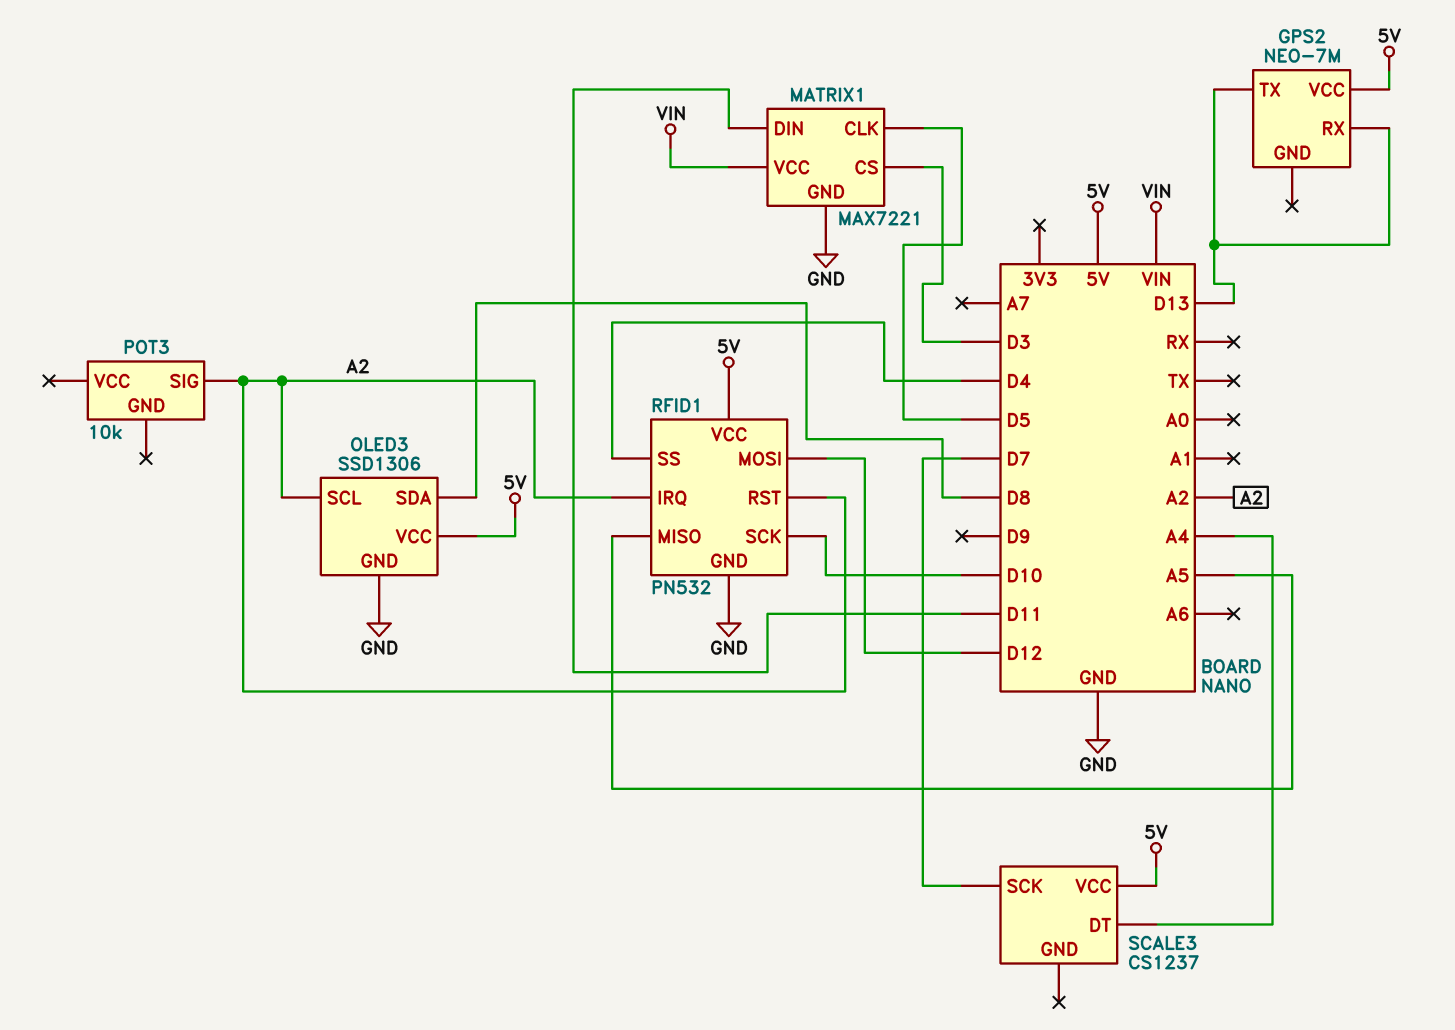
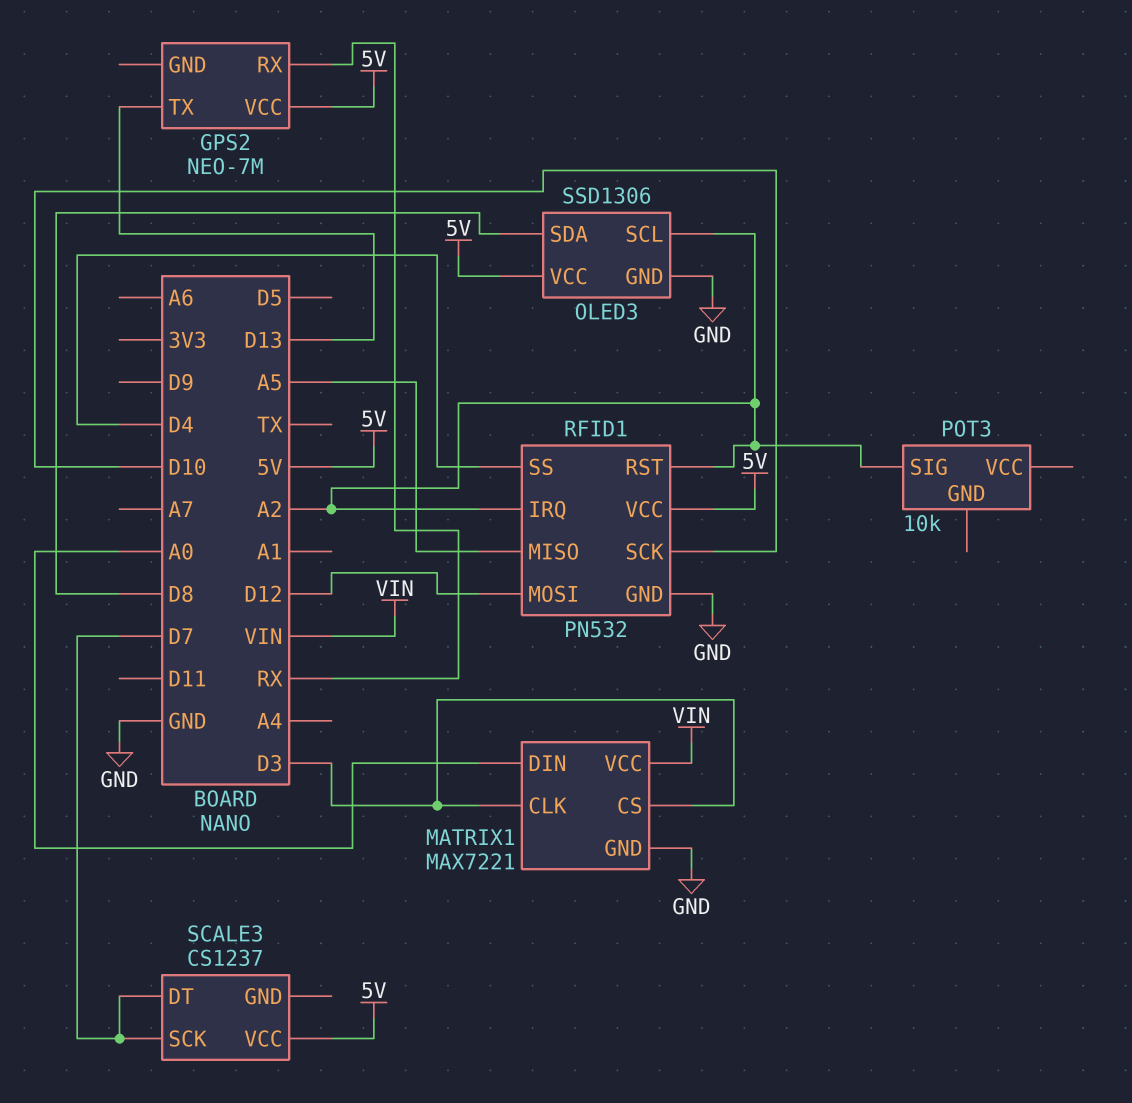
GPS2 pin RX: D13 -> RX
MATRIX1 pin CLK: D5 -> D3
MATRIX1 pin DIN: D11 -> A0
SCALE3 pin DT: A4 -> D7

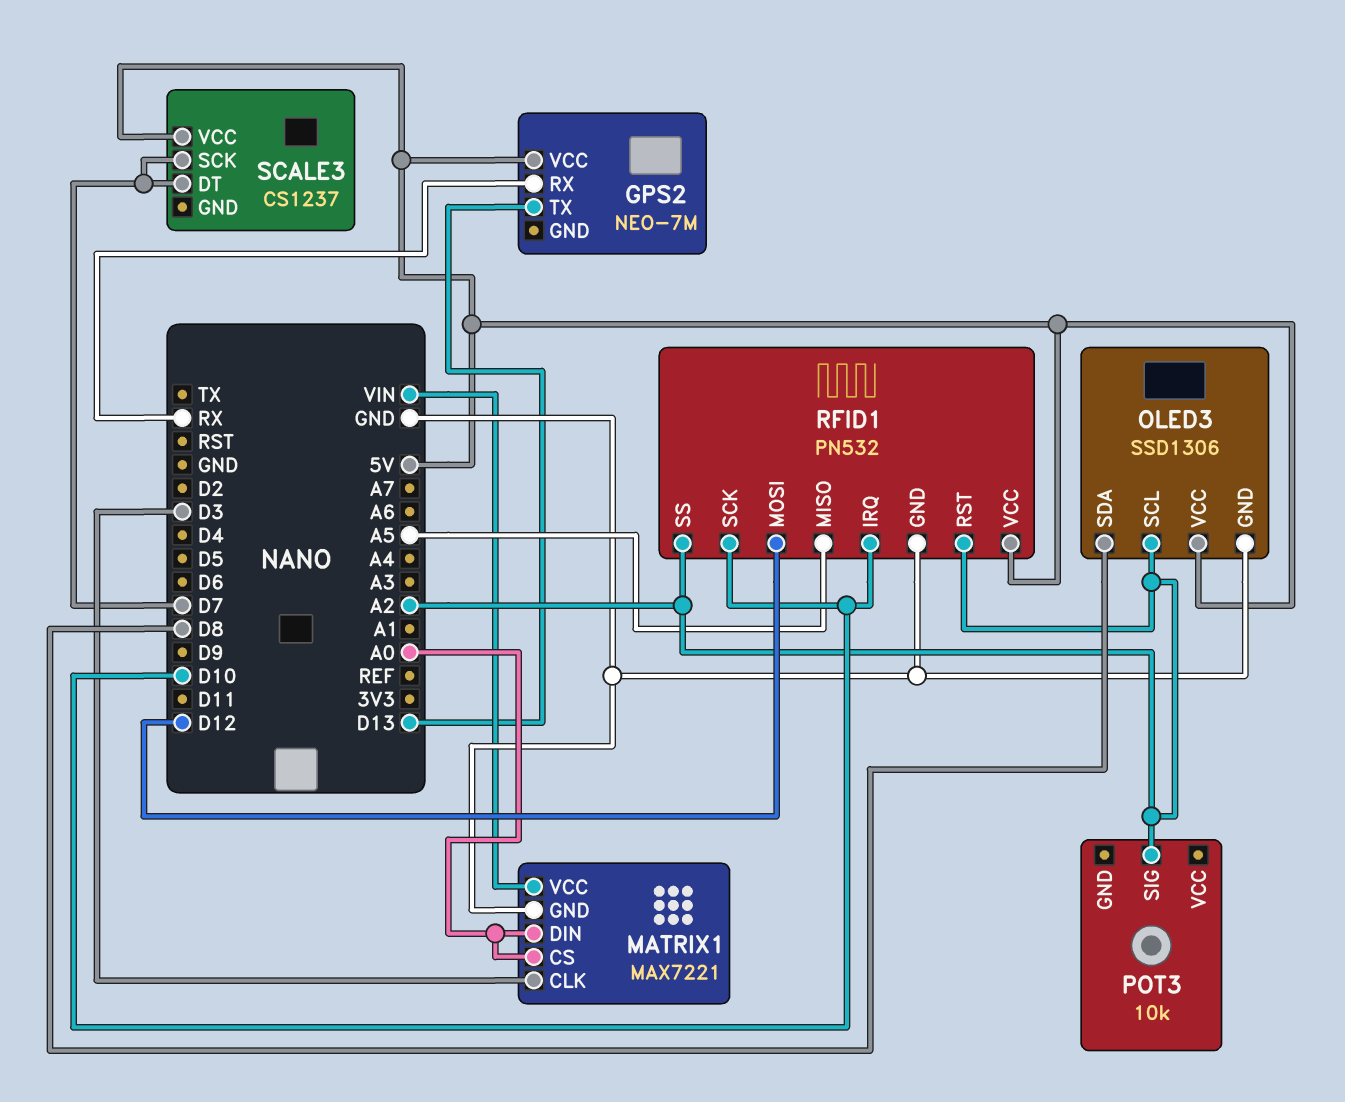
MATRIX1 pin CS: D3 -> A0
RFID1 pin IRQ: A2 -> D10
RFID1 pin SS: D4 -> A2

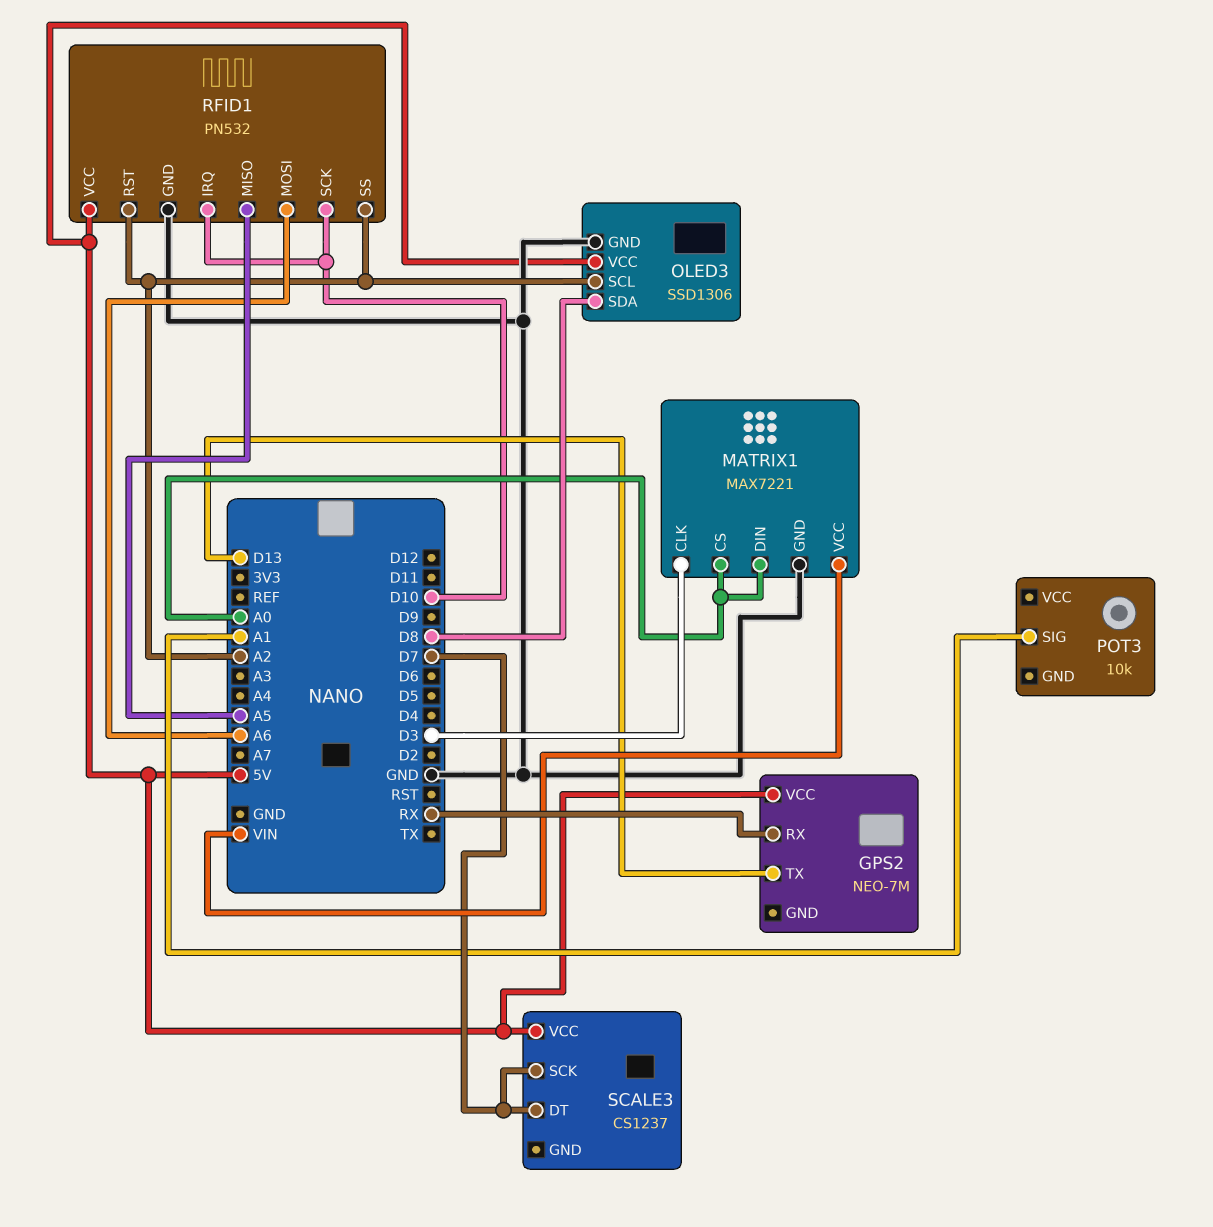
POT3 pin SIG: A2 -> A1
RFID1 pin MOSI: D12 -> A6

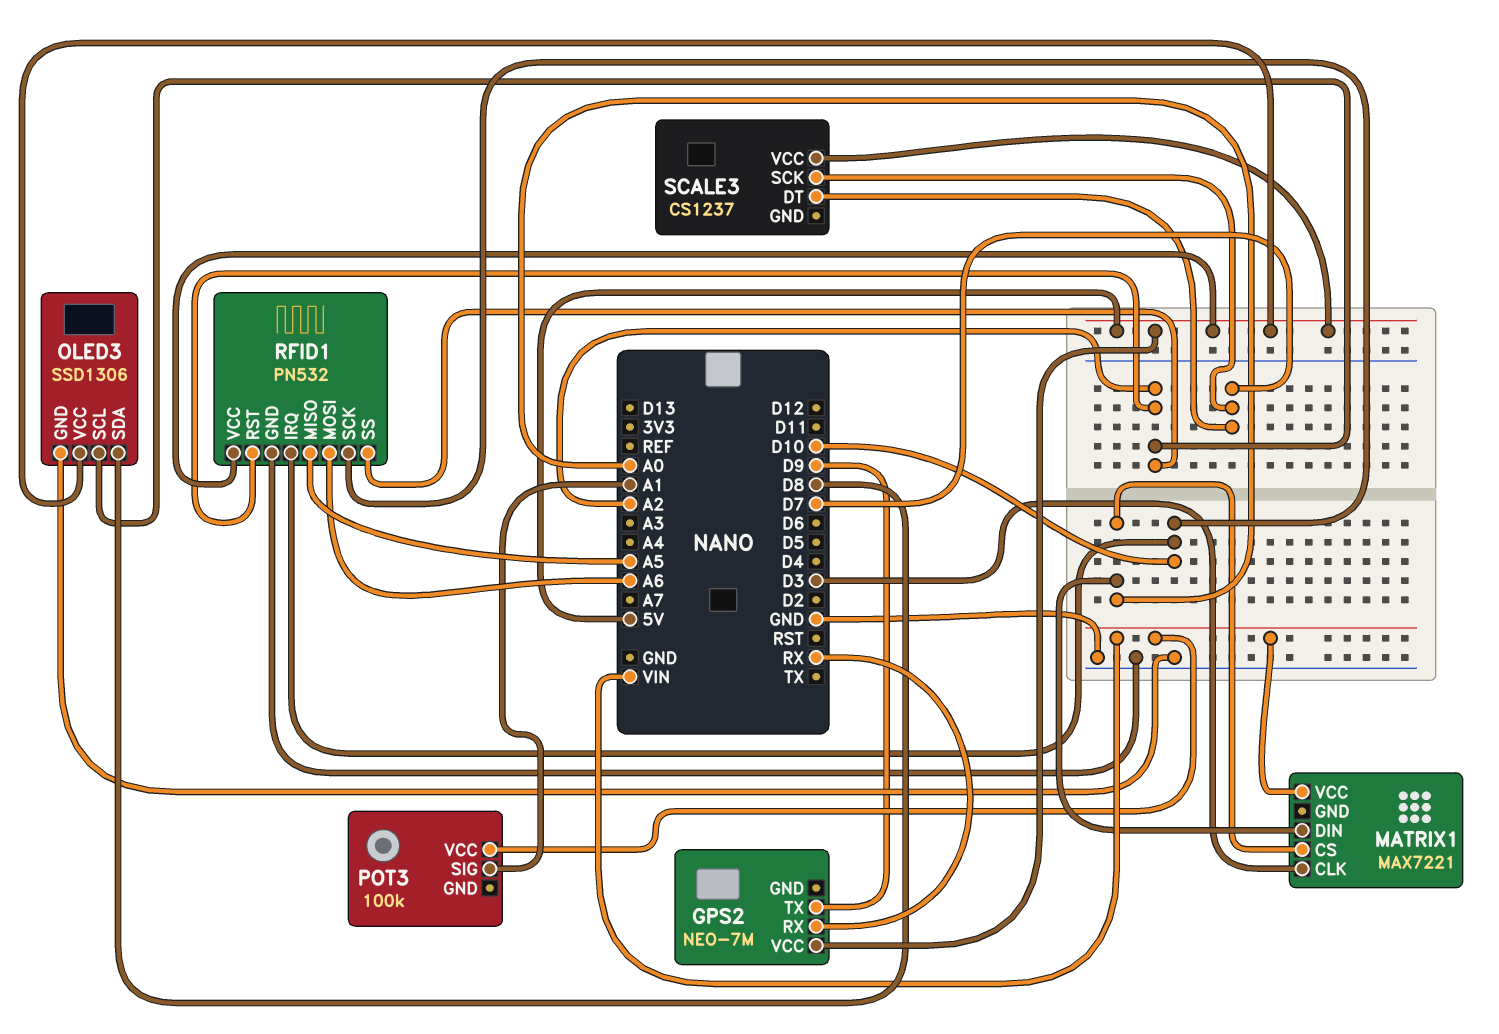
GPS2 pin TX: D13 -> D9
MATRIX1 pin GND: GND -> none
POT3: 10k -> 100k
POT3 pin VCC: none -> VIN

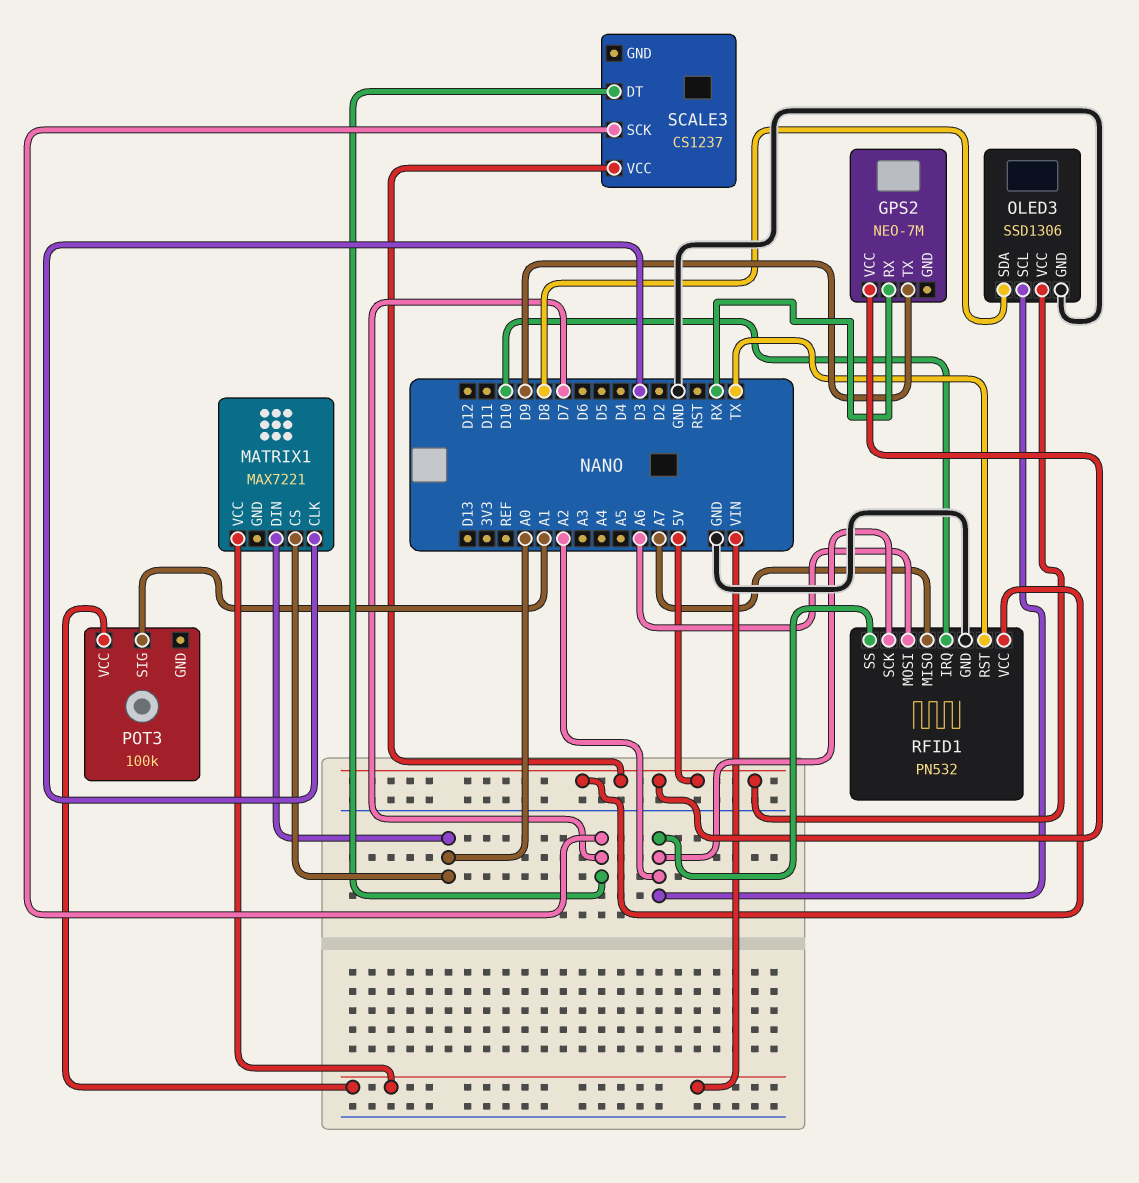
RFID1 pin MISO: A5 -> A7
RFID1 pin RST: A2 -> TX
RFID1 pin SCK: D10 -> A2

